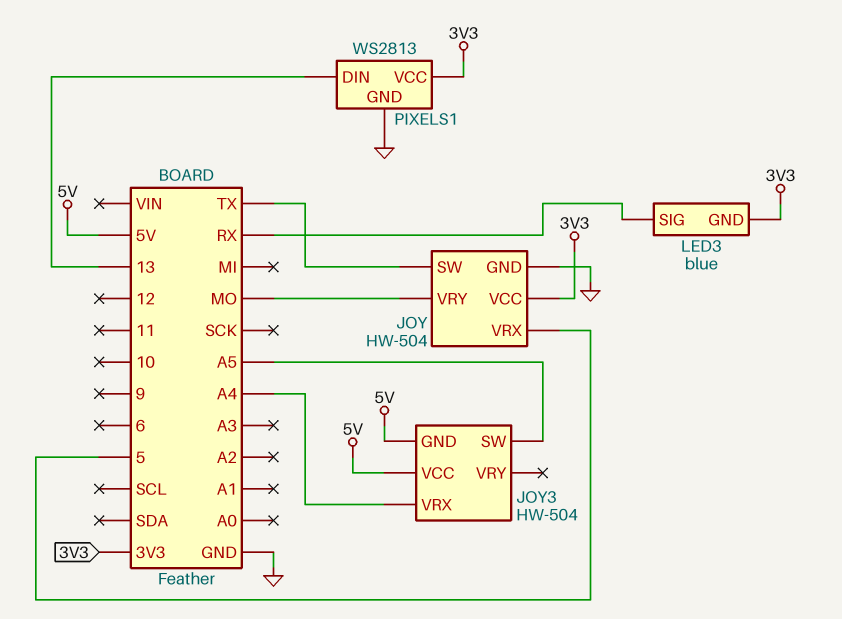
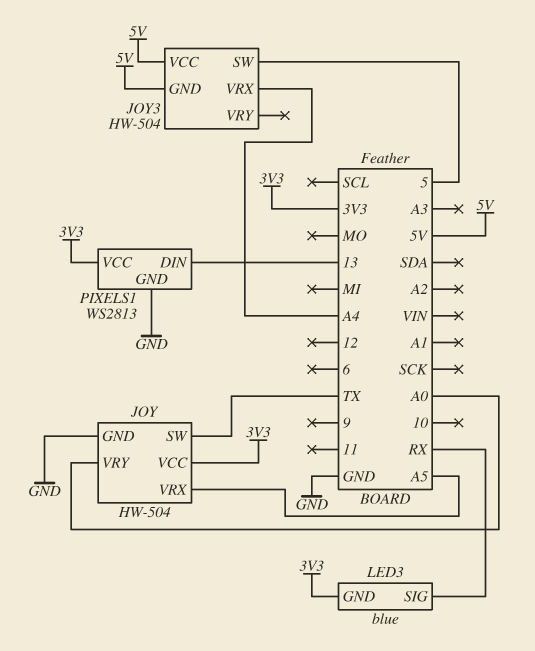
JOY pin VRX: 5 -> A5
JOY pin VRY: MO -> A0
JOY3 pin SW: A5 -> 5

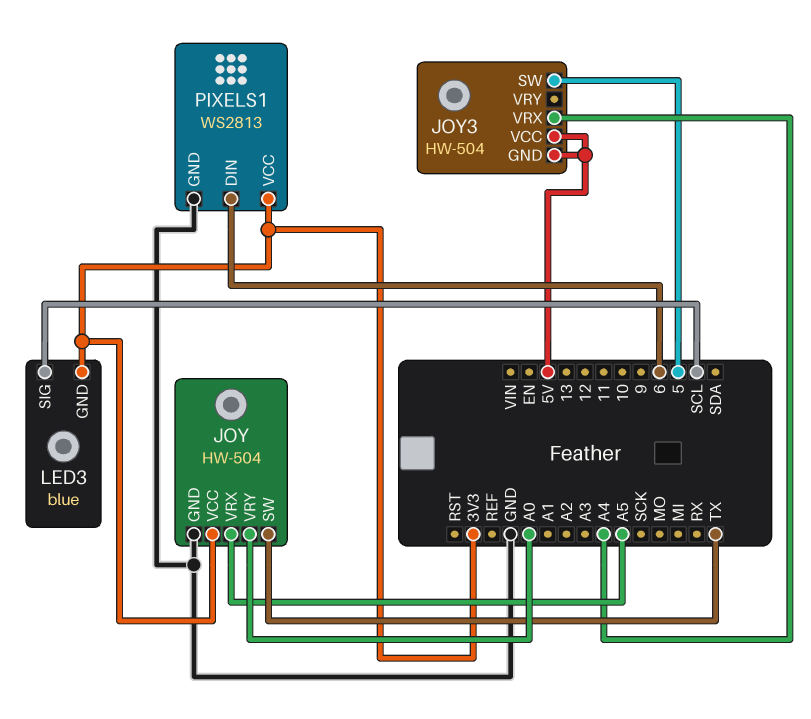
LED3 pin SIG: RX -> SCL
PIXELS1 pin DIN: 13 -> 6

